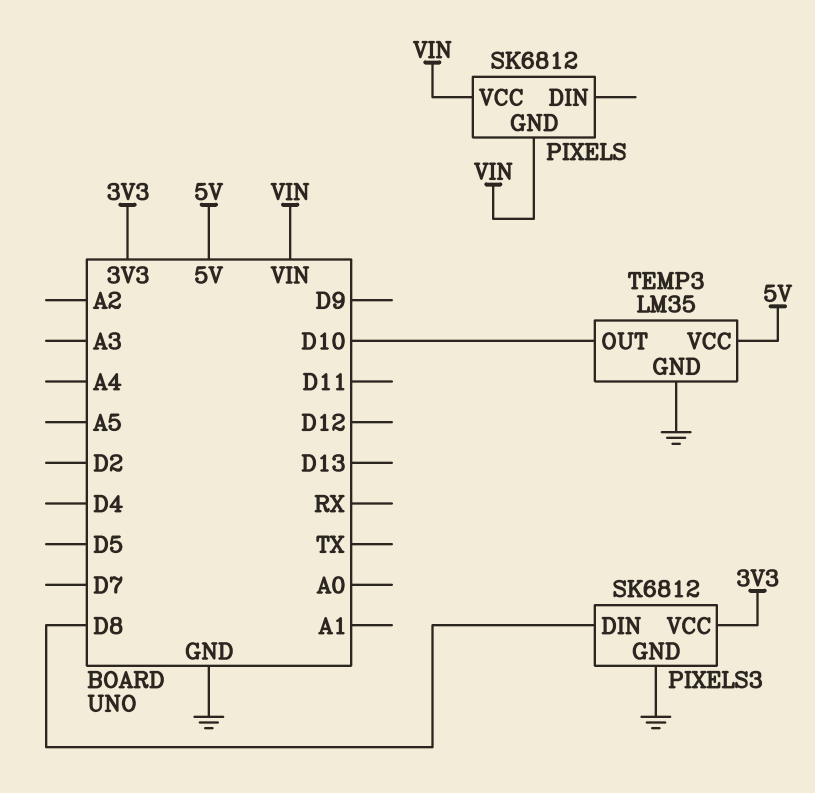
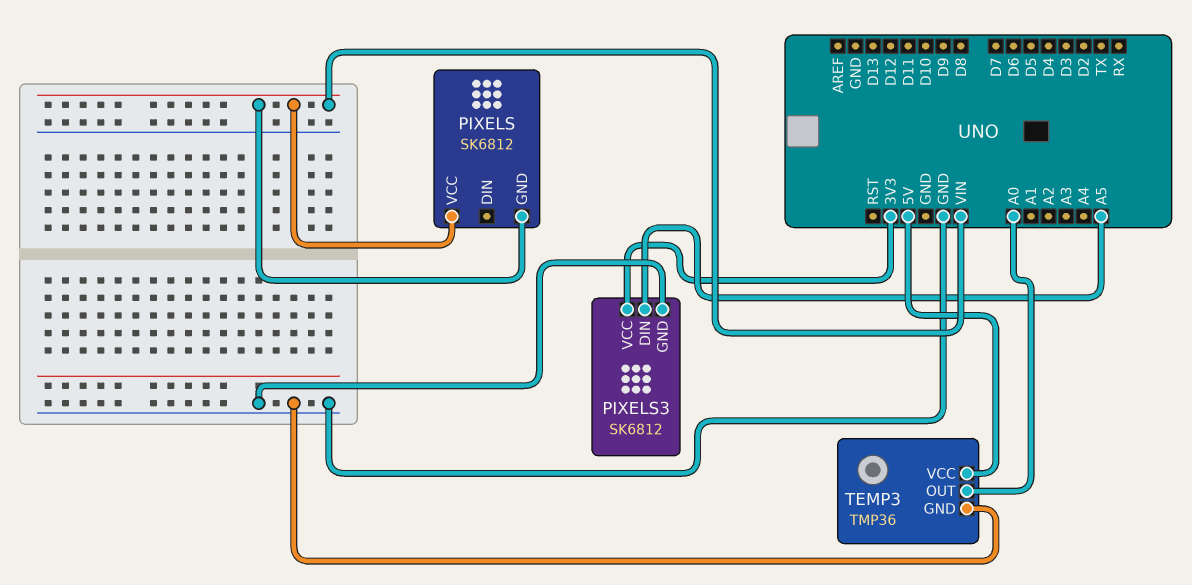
PIXELS3 pin DIN: D8 -> A5
TEMP3: LM35 -> TMP36
TEMP3 pin OUT: D10 -> A0

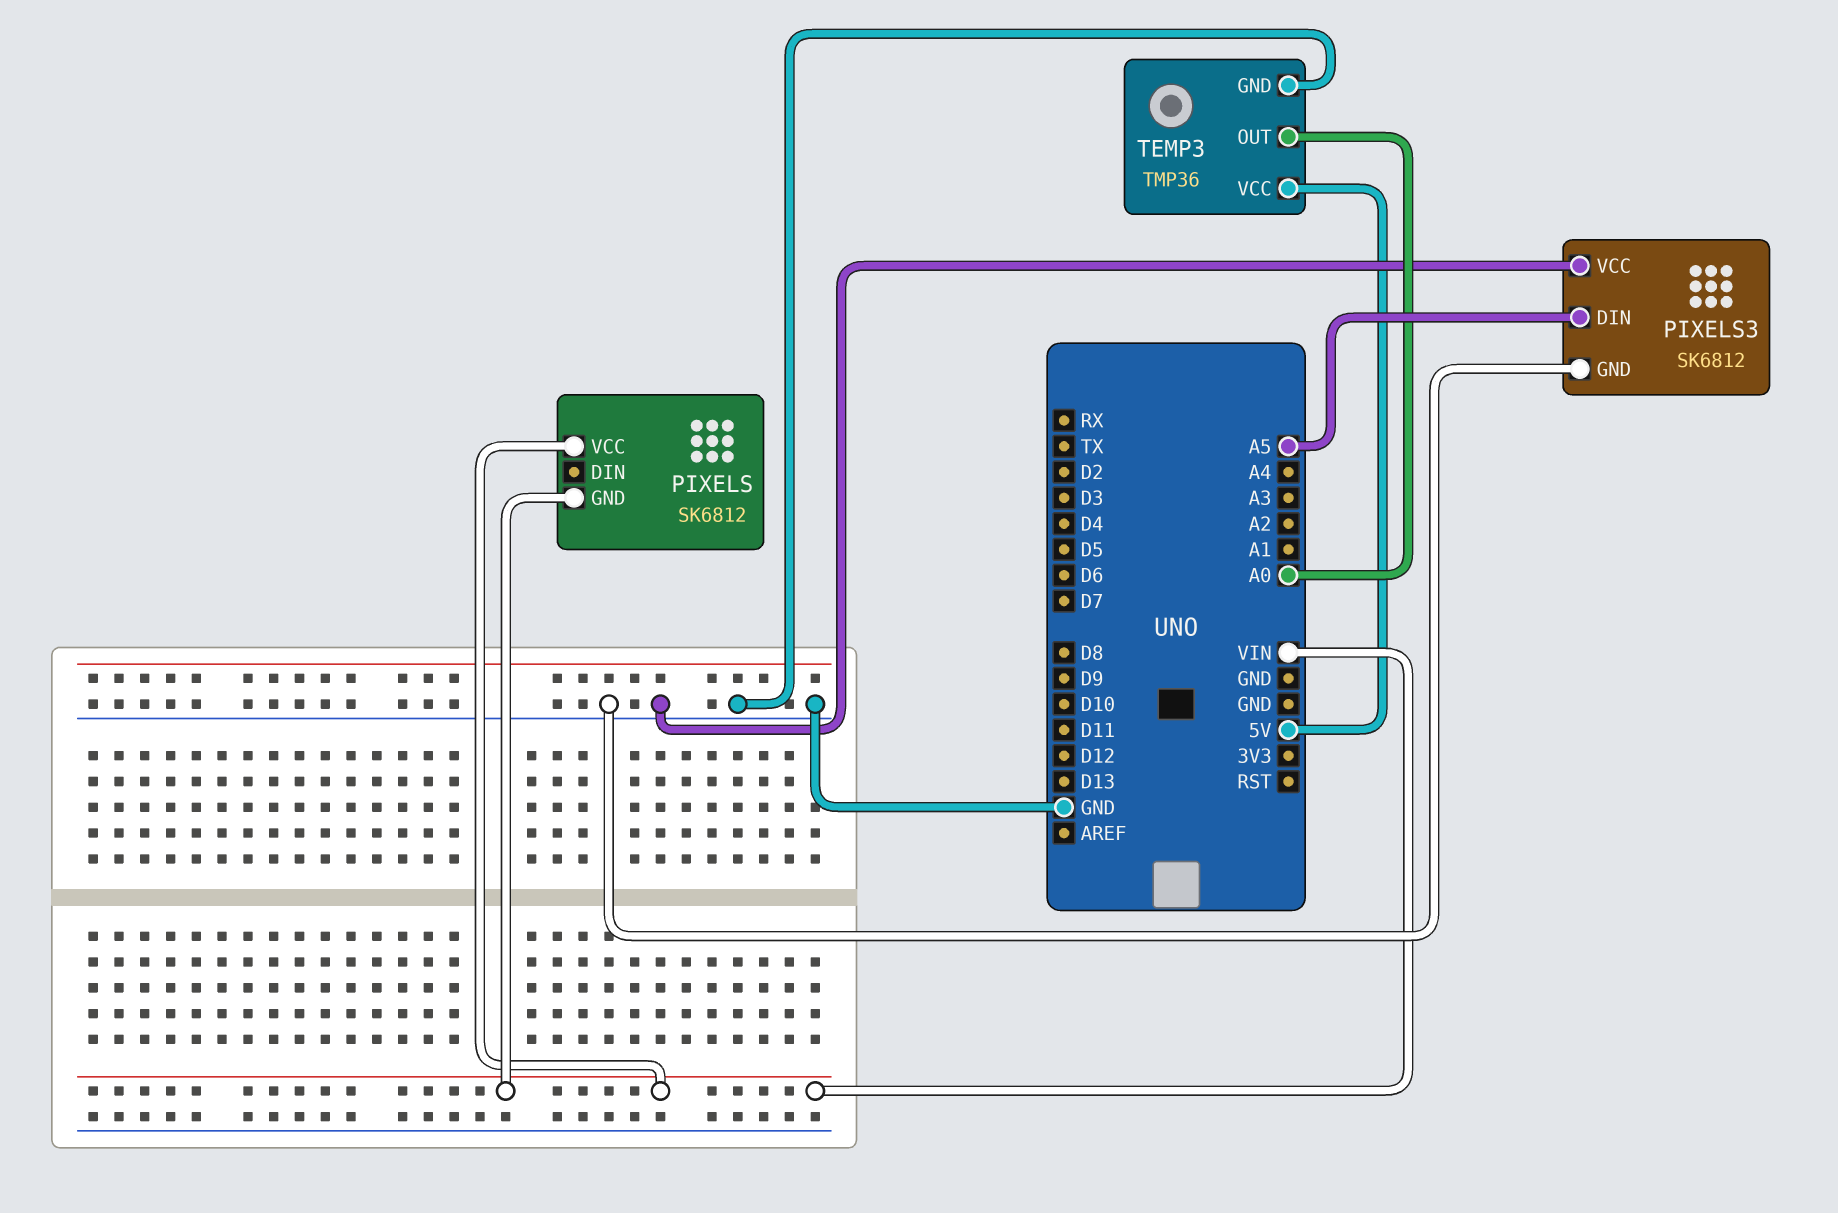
PIXELS3 pin VCC: 3V3 -> GND

